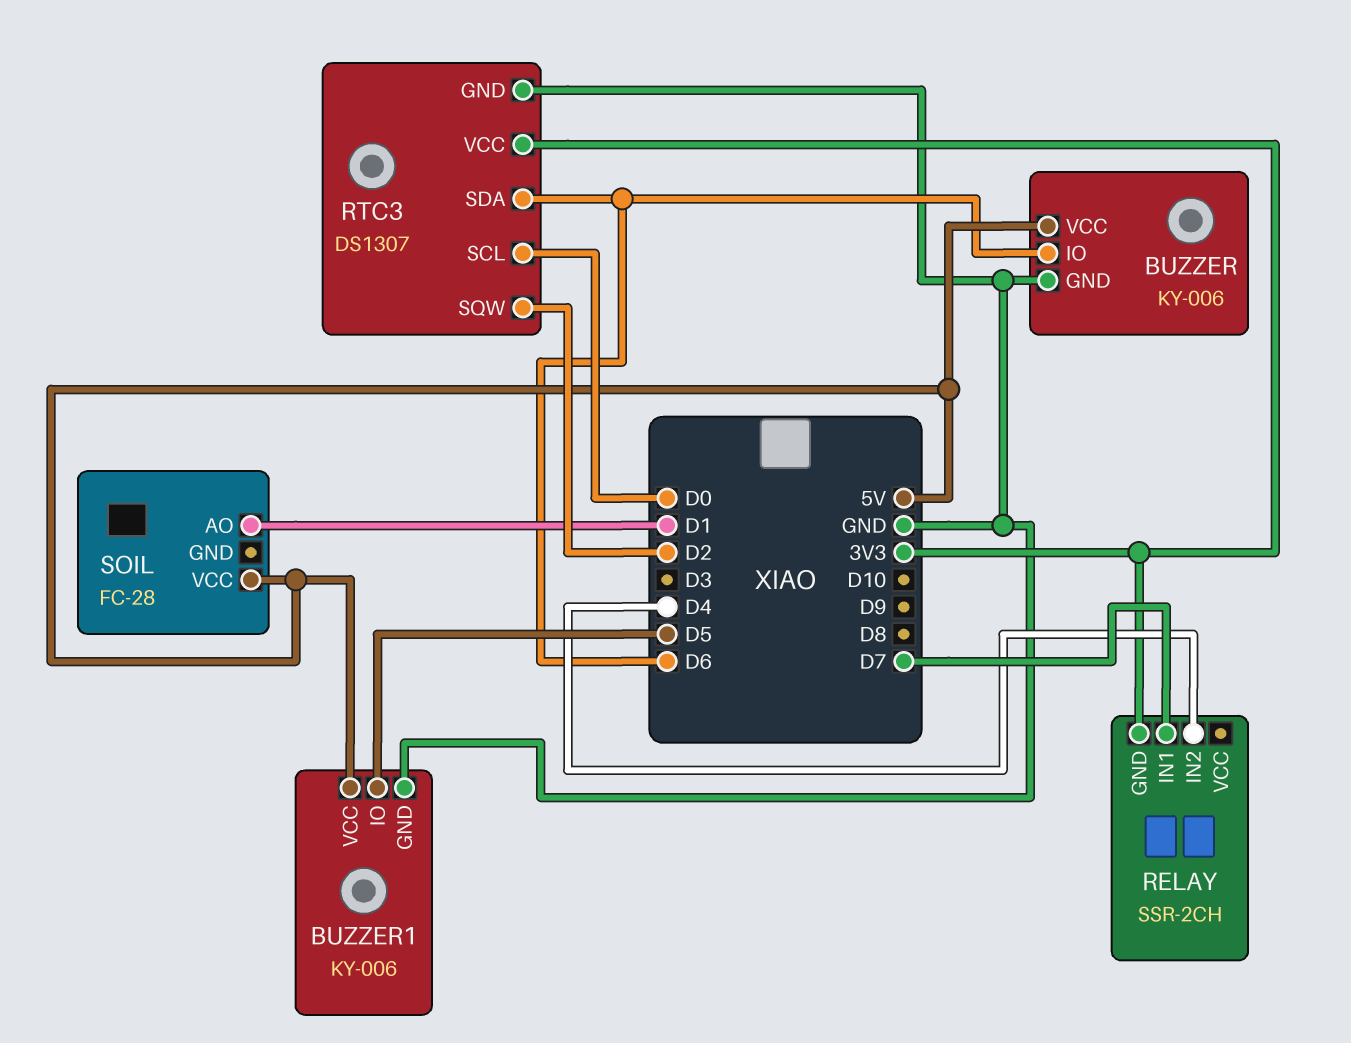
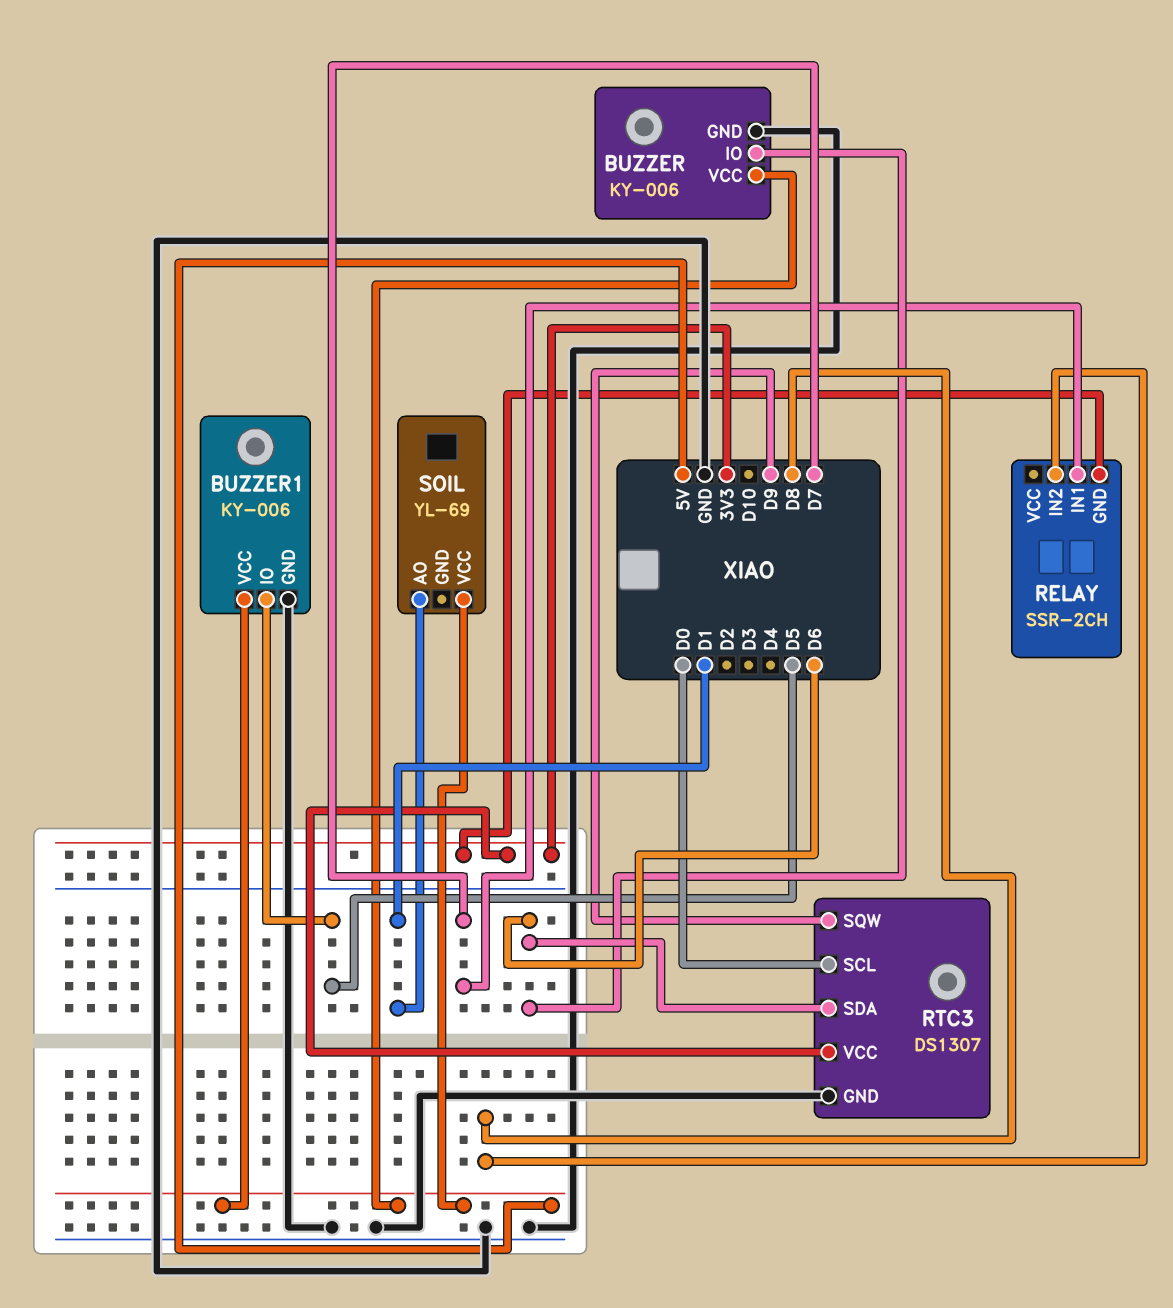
RELAY pin IN2: D4 -> D8
RTC3 pin SQW: D2 -> D9
SOIL: FC-28 -> YL-69

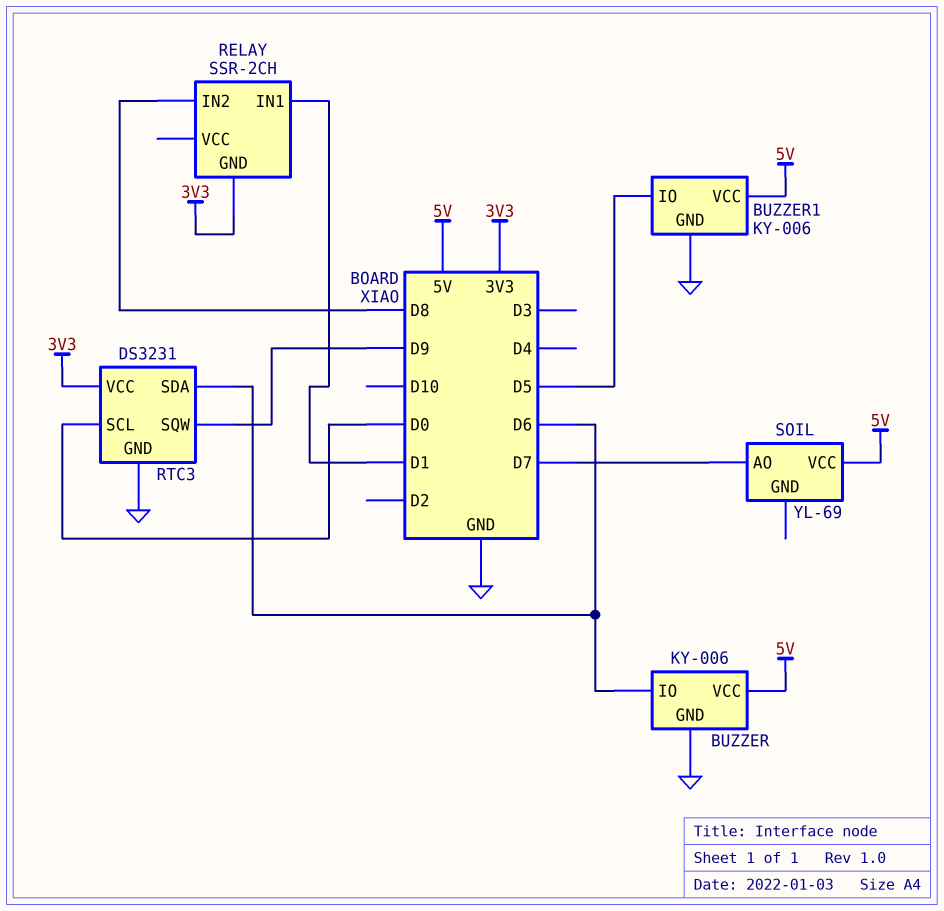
RELAY pin IN1: D7 -> D1
RTC3: DS1307 -> DS3231
SOIL pin AO: D1 -> D7

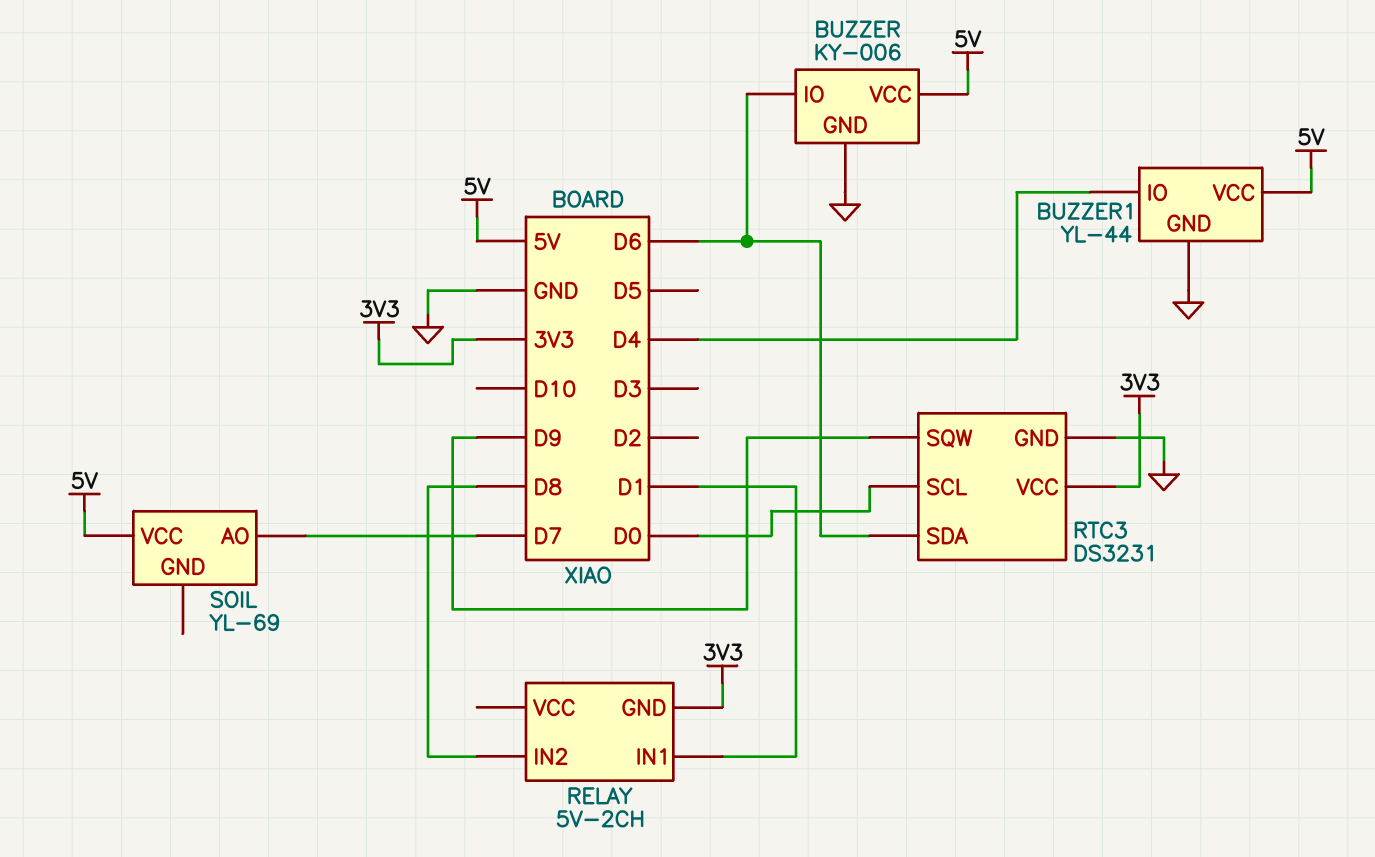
BUZZER1: KY-006 -> YL-44
BUZZER1 pin IO: D5 -> D4
RELAY: SSR-2CH -> 5V-2CH

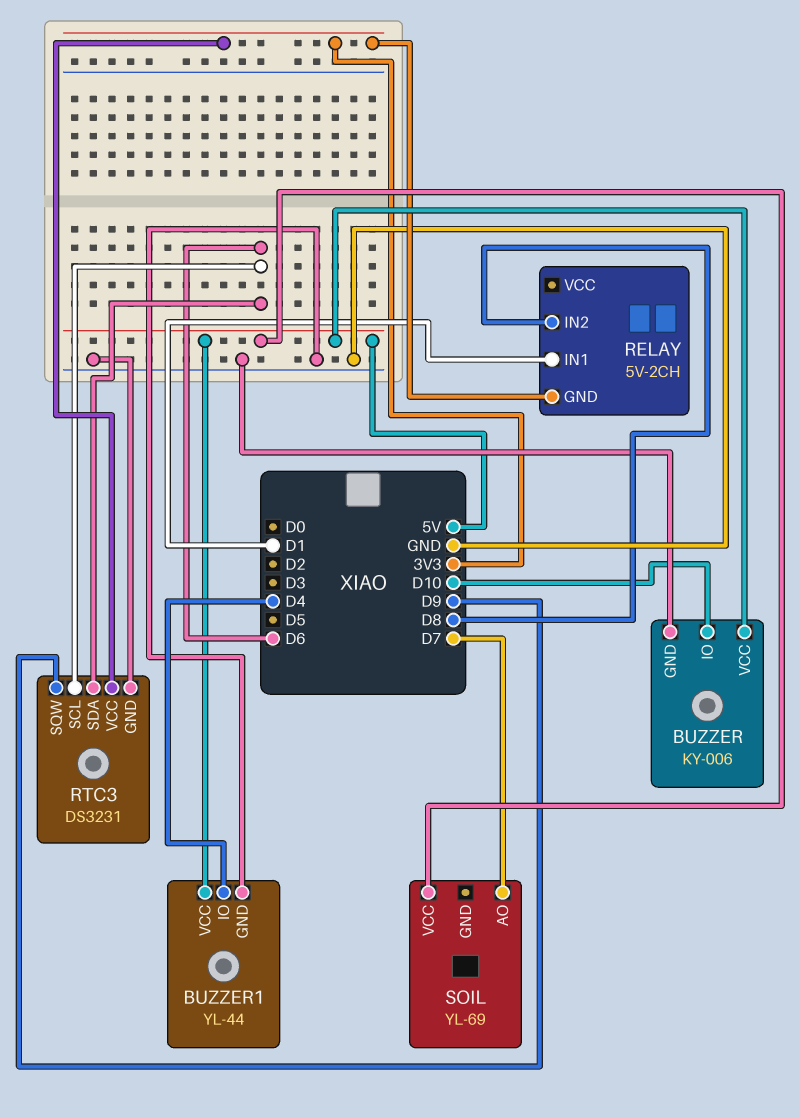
BUZZER pin IO: D6 -> D10
RTC3 pin SCL: D0 -> D6

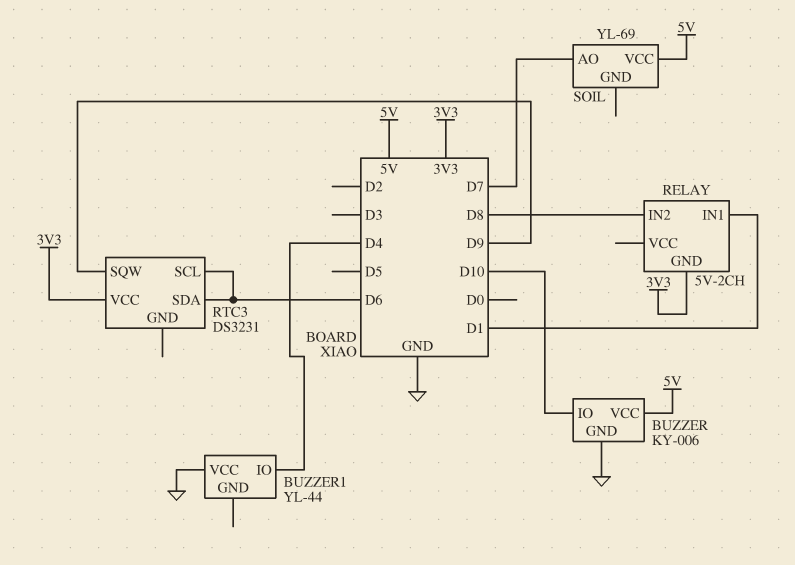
BUZZER1 pin GND: GND -> none
BUZZER1 pin VCC: 5V -> GND
RTC3 pin GND: GND -> none

